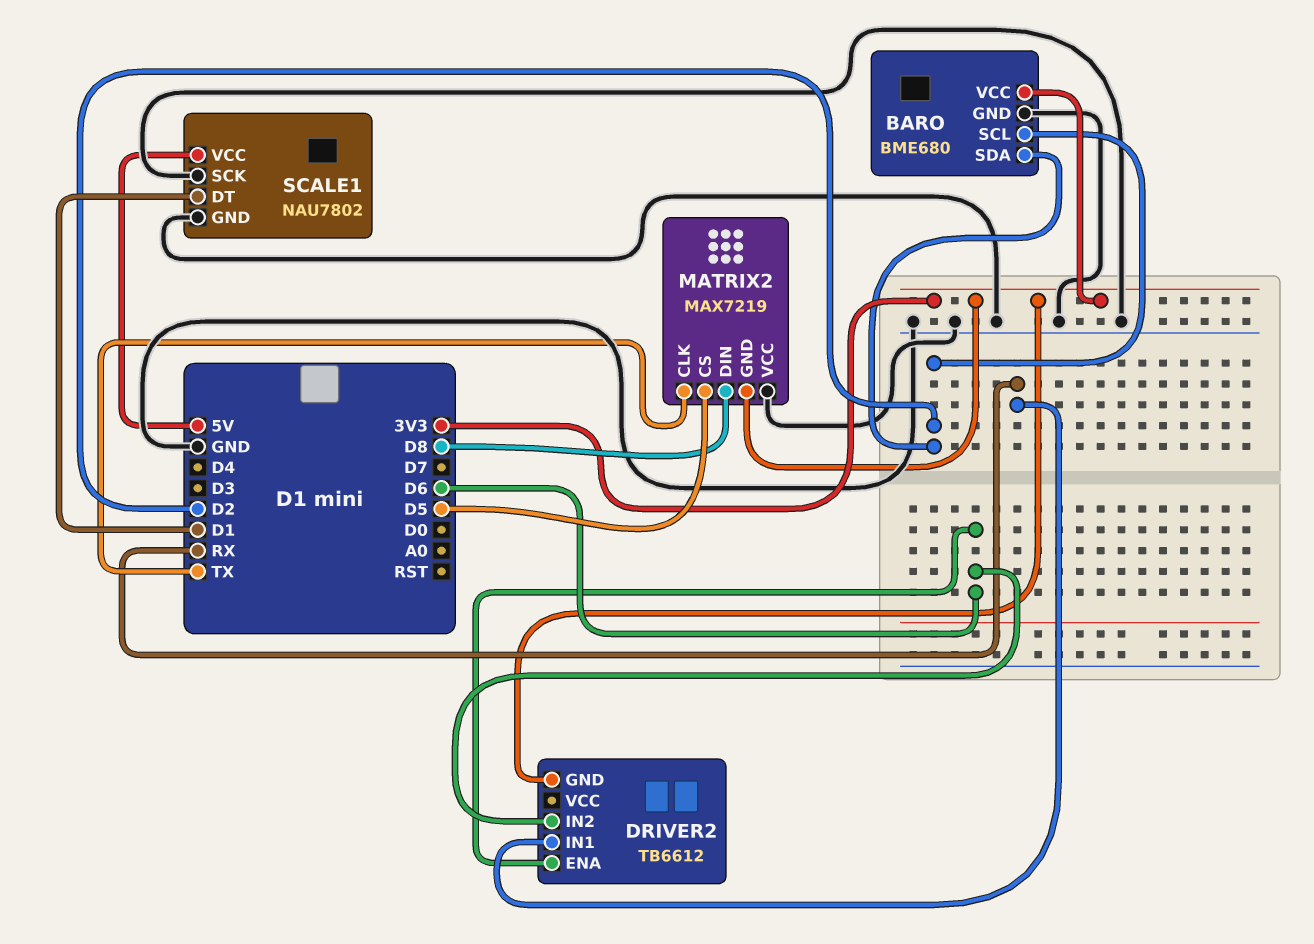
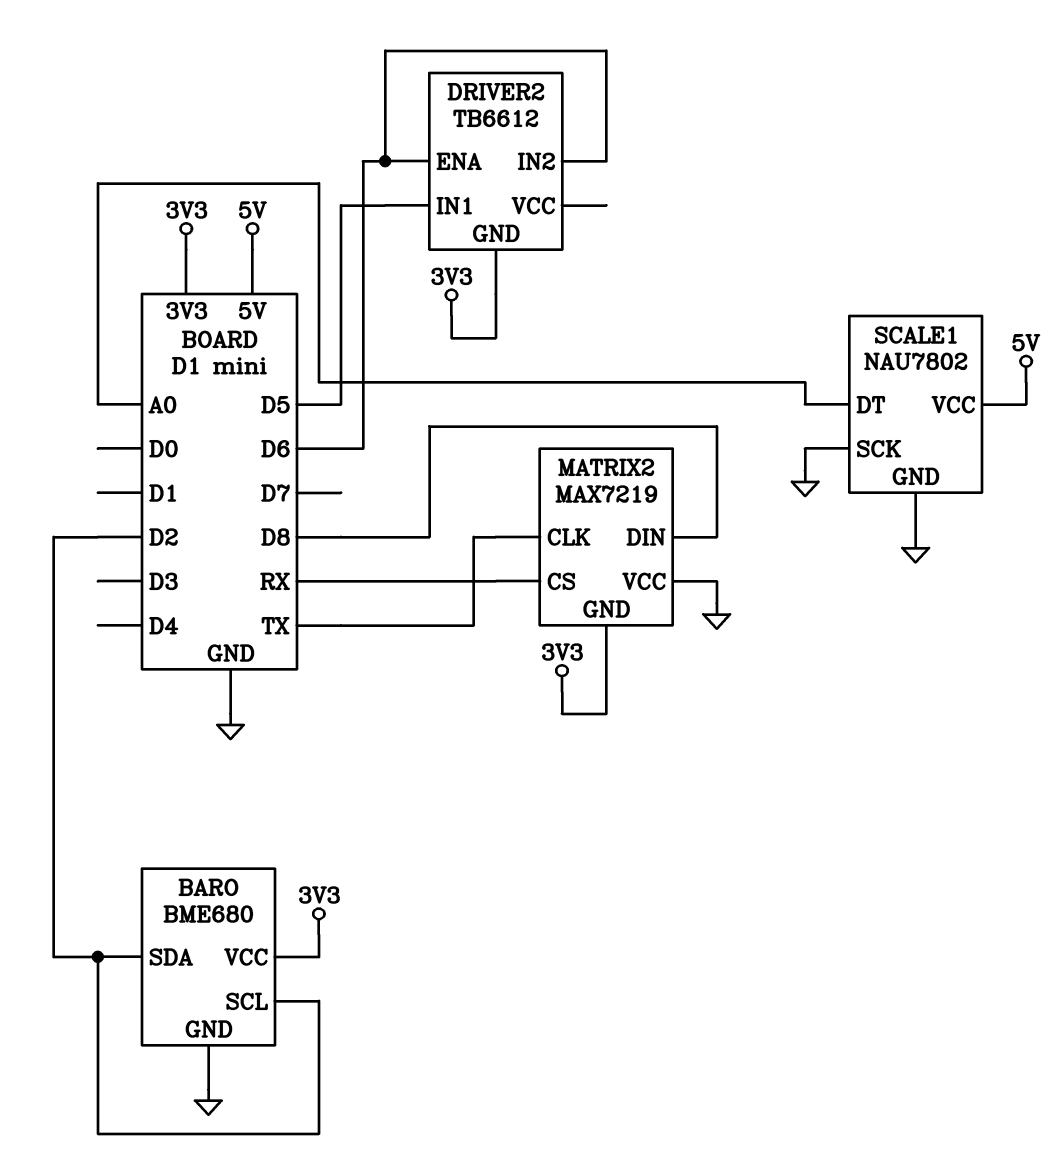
DRIVER2 pin IN1: RX -> D5
MATRIX2 pin CS: D5 -> RX
SCALE1 pin DT: D1 -> A0

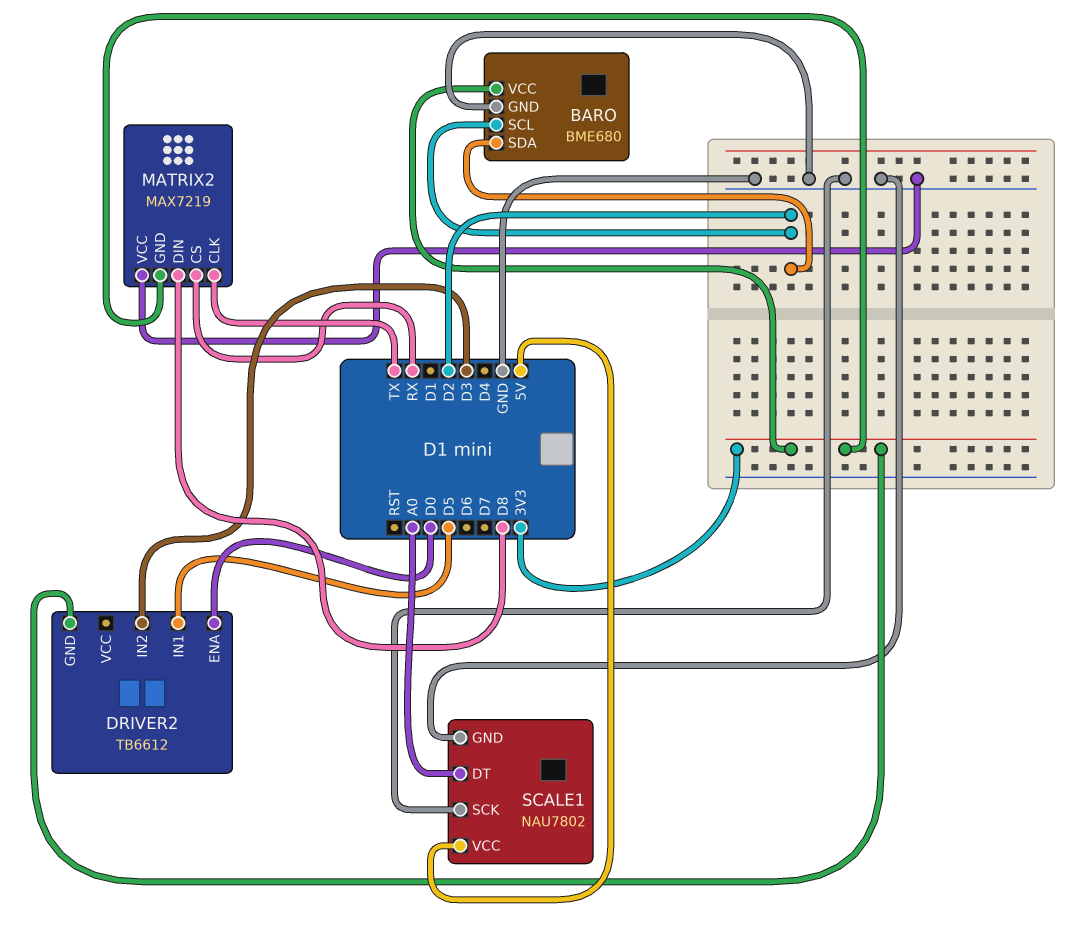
DRIVER2 pin ENA: D6 -> D0
DRIVER2 pin IN2: D6 -> D3

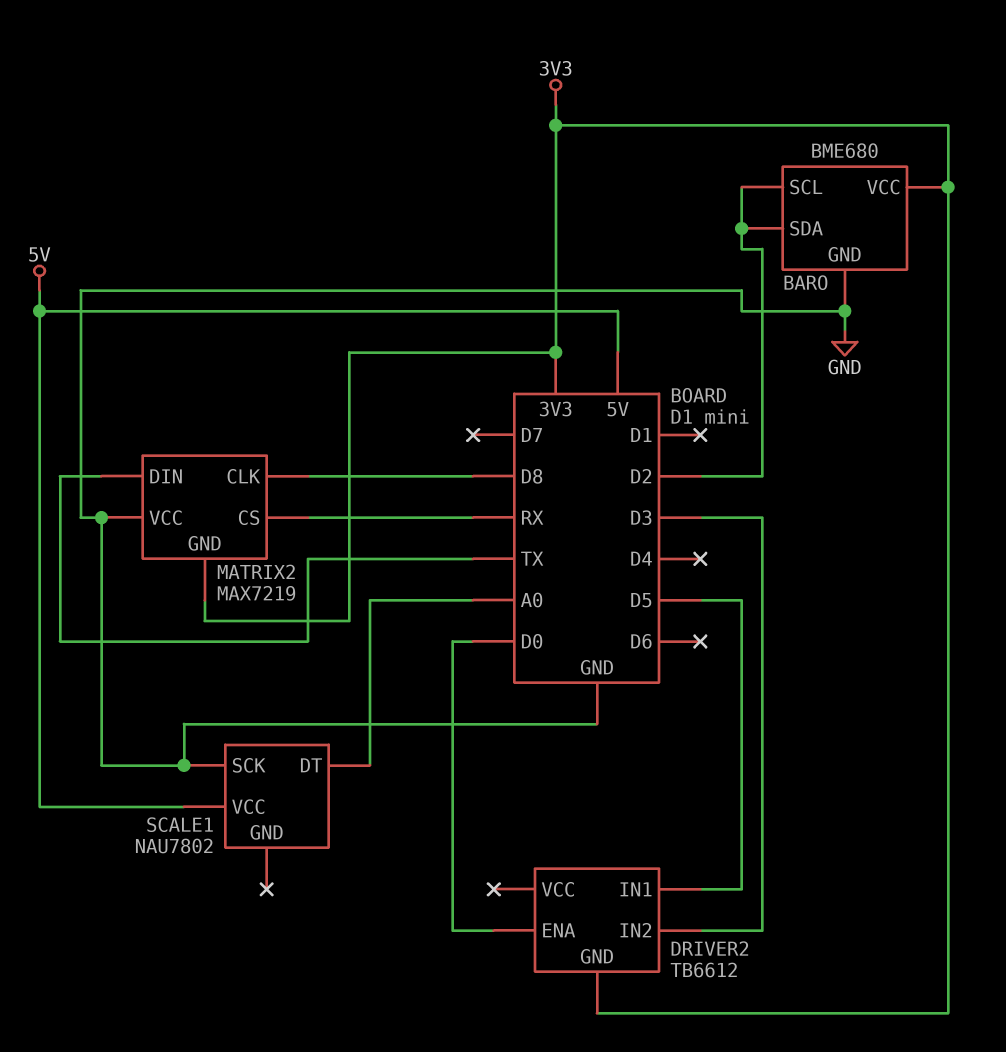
MATRIX2 pin CLK: TX -> D8
MATRIX2 pin DIN: D8 -> TX
SCALE1 pin GND: GND -> none

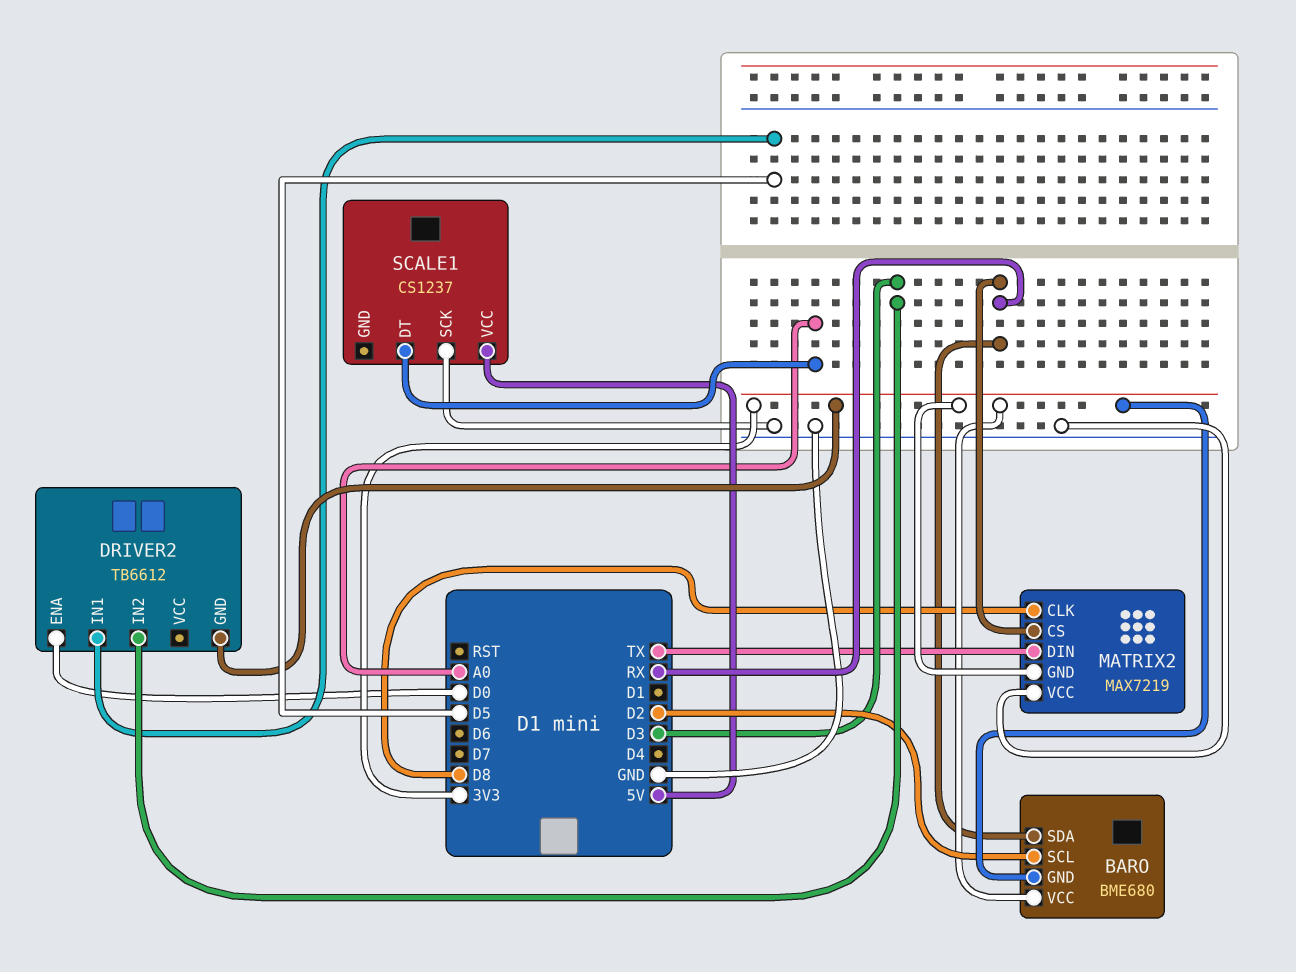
BARO pin GND: GND -> 3V3
BARO pin SDA: D2 -> RX
SCALE1: NAU7802 -> CS1237

